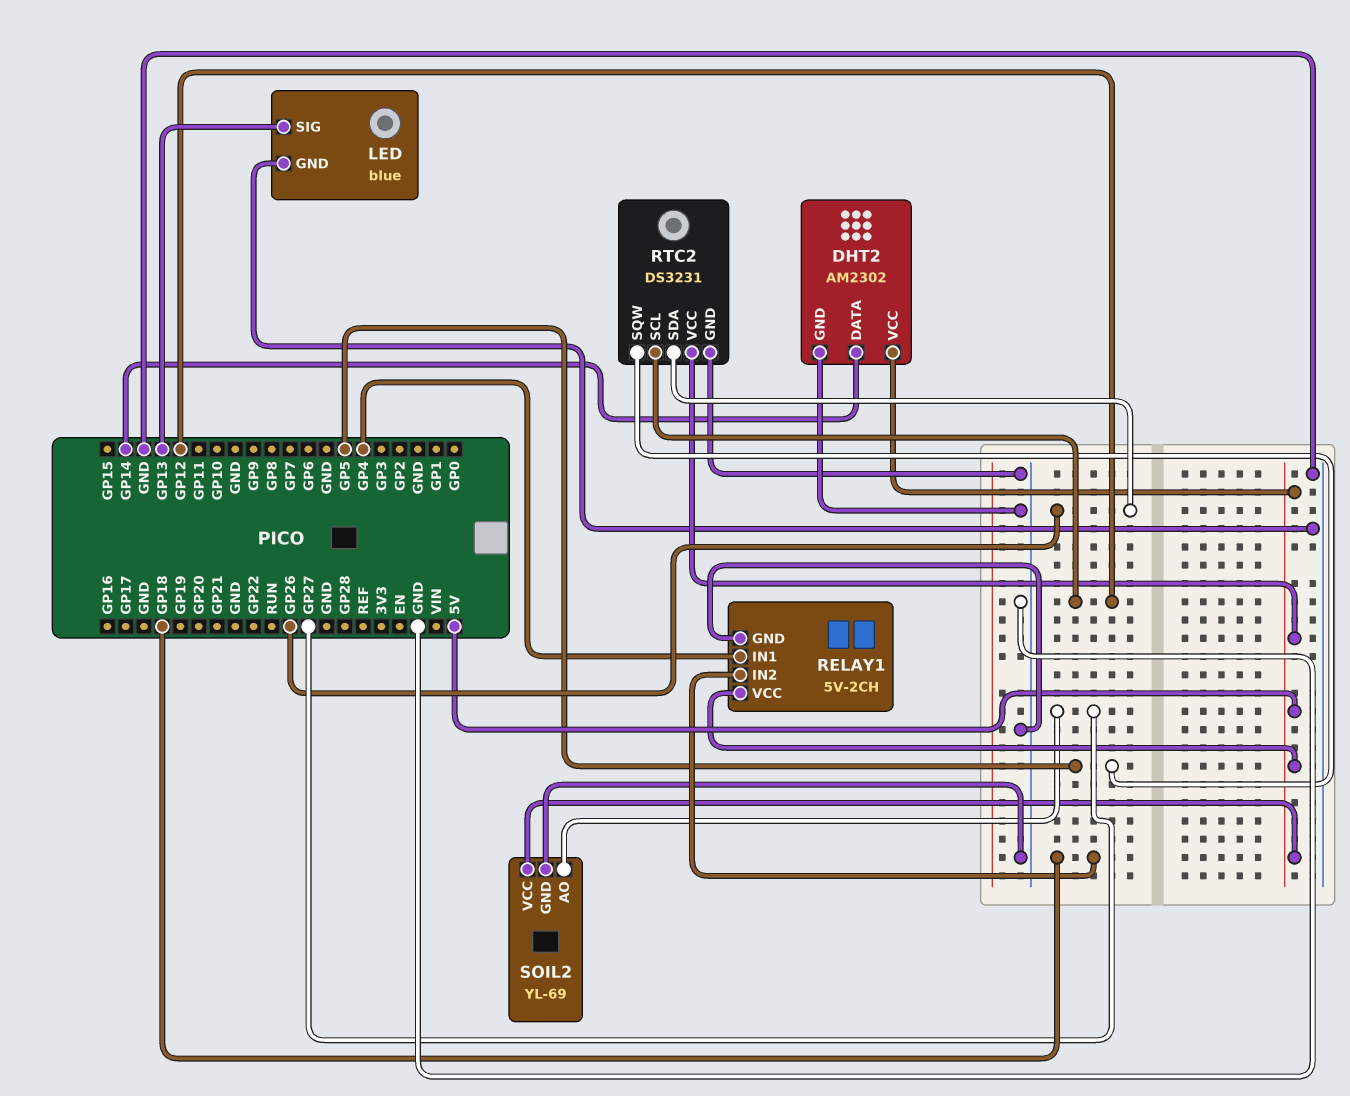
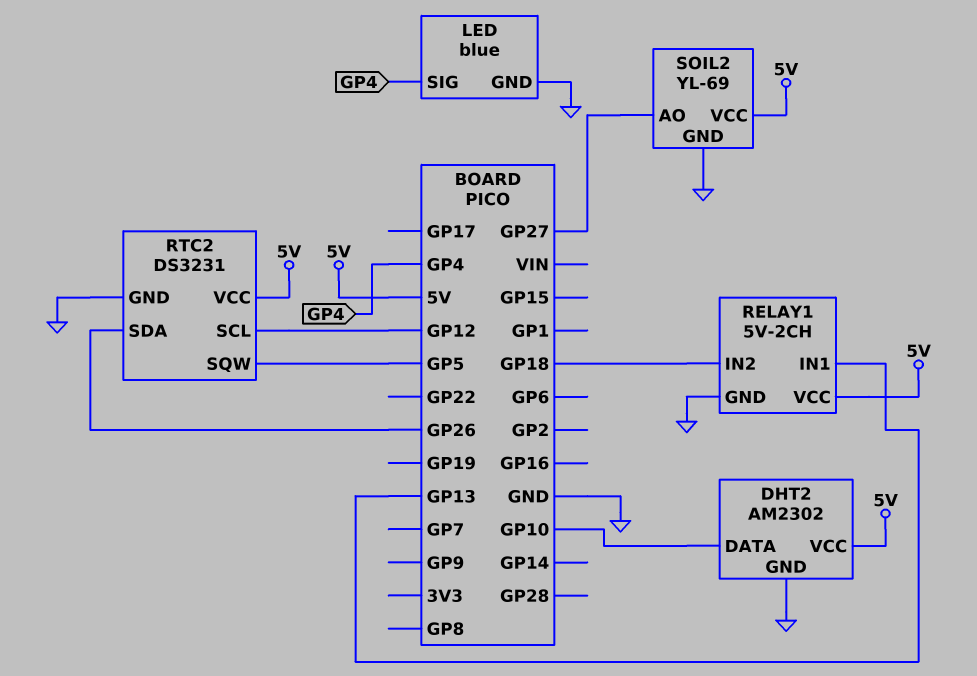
DHT2 pin DATA: GP14 -> GP10
LED pin SIG: GP13 -> GP4
RELAY1 pin IN1: GP4 -> GP13

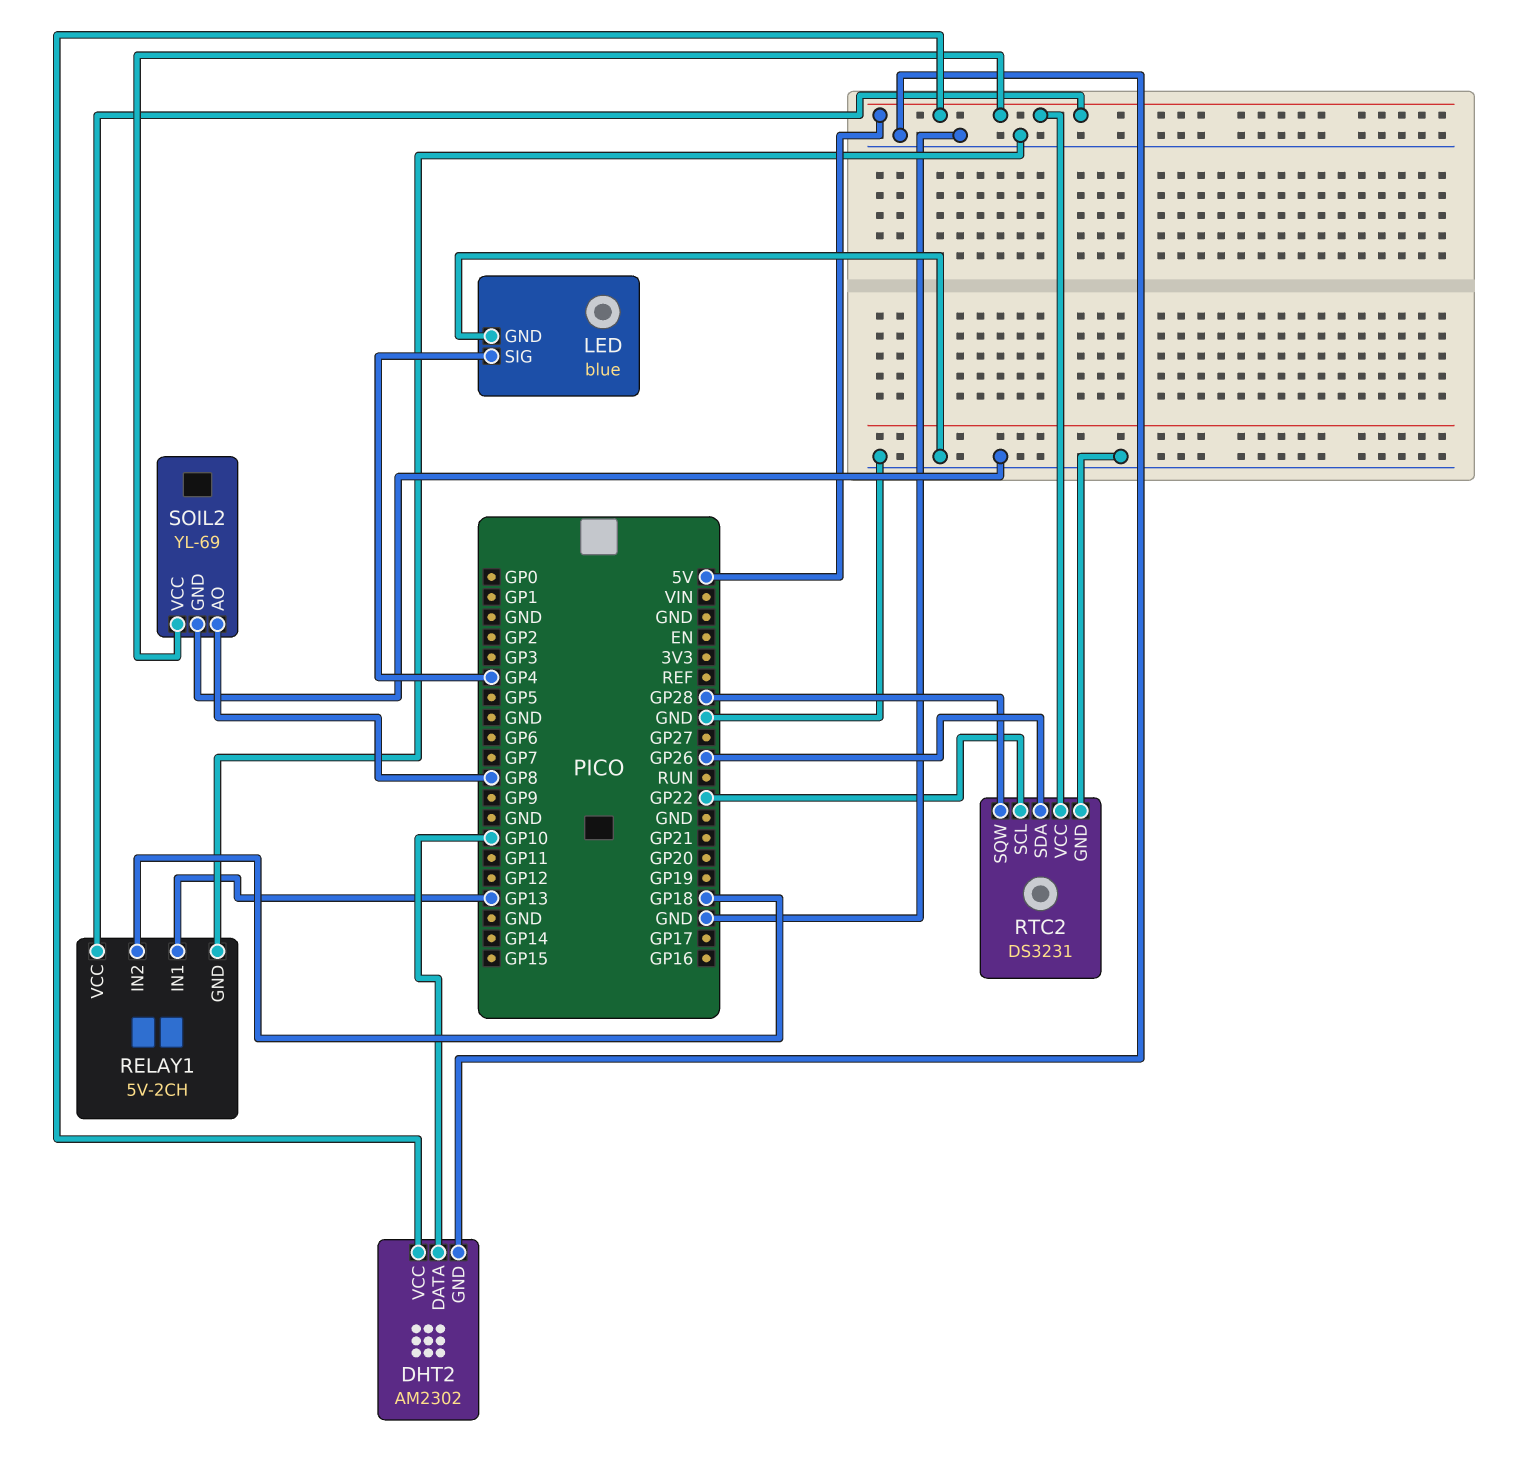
RTC2 pin SCL: GP12 -> GP22
RTC2 pin SQW: GP5 -> GP28
SOIL2 pin AO: GP27 -> GP8

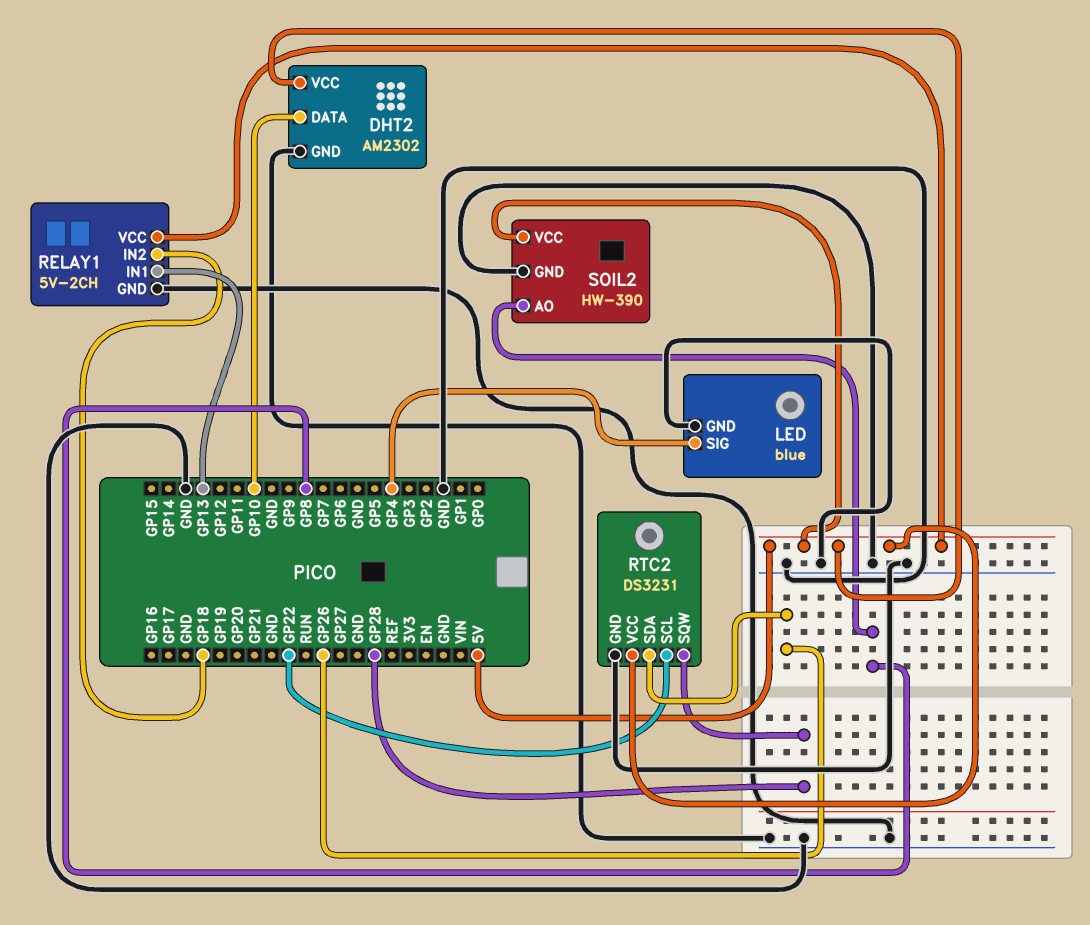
SOIL2: YL-69 -> HW-390

